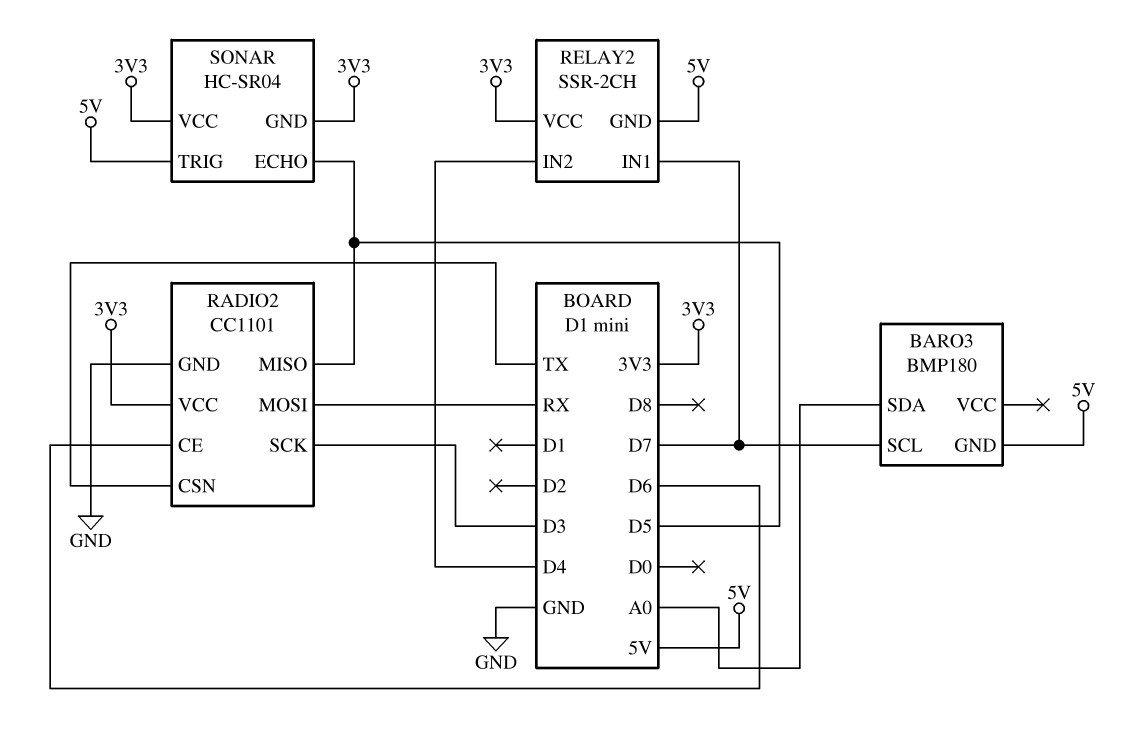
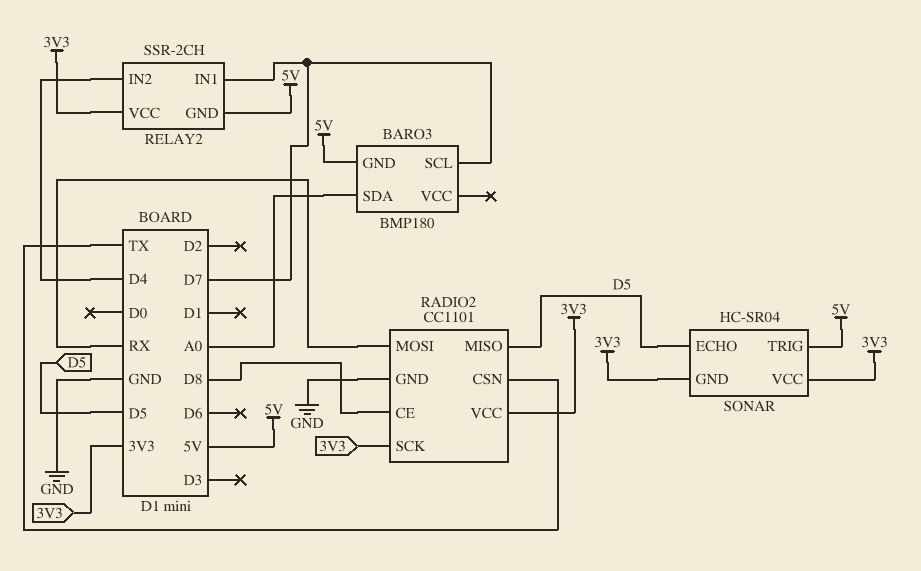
RADIO2 pin CE: D6 -> D8
RADIO2 pin SCK: D3 -> 3V3

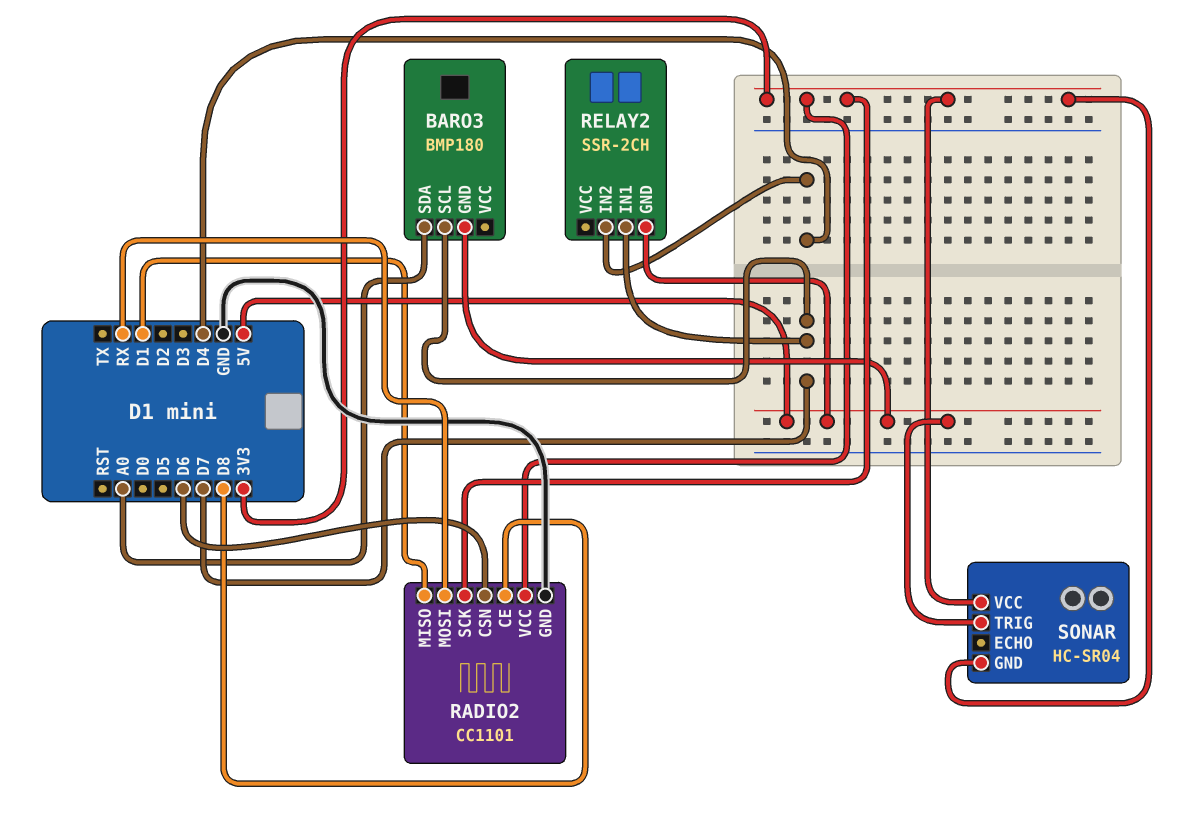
RADIO2 pin CSN: TX -> D6
RADIO2 pin MISO: D5 -> D1
RELAY2 pin VCC: 3V3 -> none
SONAR pin ECHO: D5 -> none

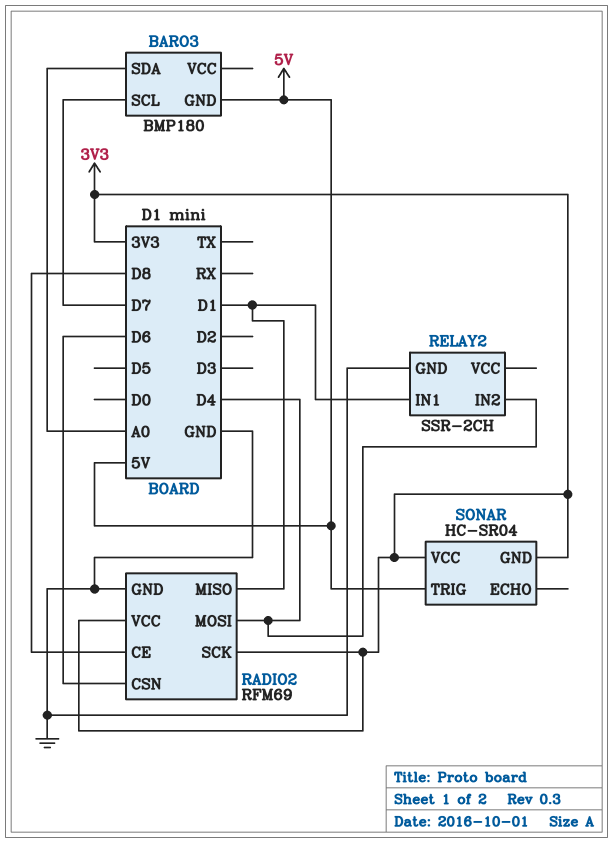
RADIO2: CC1101 -> RFM69
RADIO2 pin MOSI: RX -> D4
RELAY2 pin GND: 5V -> GND
RELAY2 pin IN1: D7 -> D1

